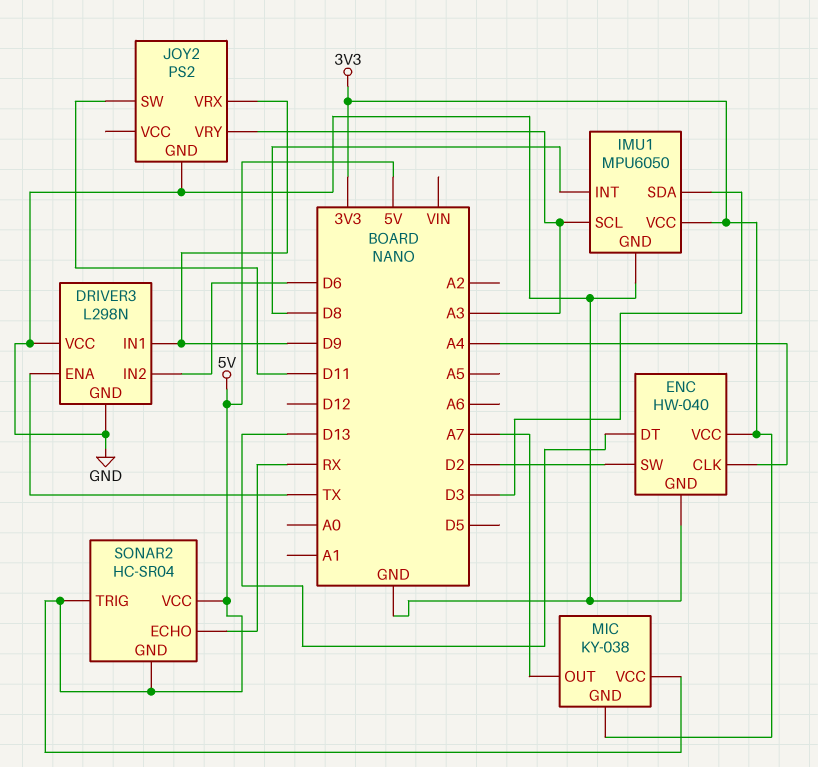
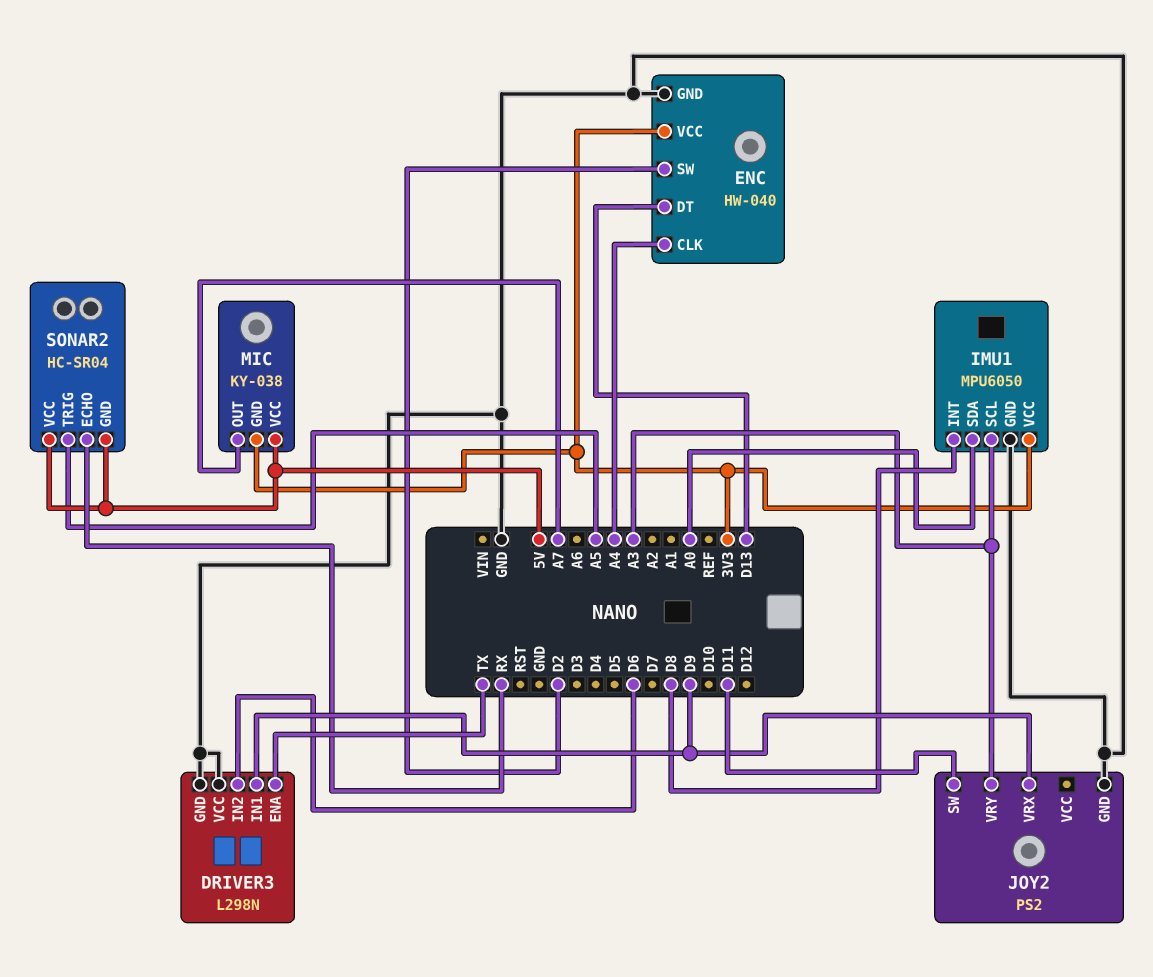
IMU1 pin SDA: D3 -> A0
SONAR2 pin TRIG: 5V -> A5

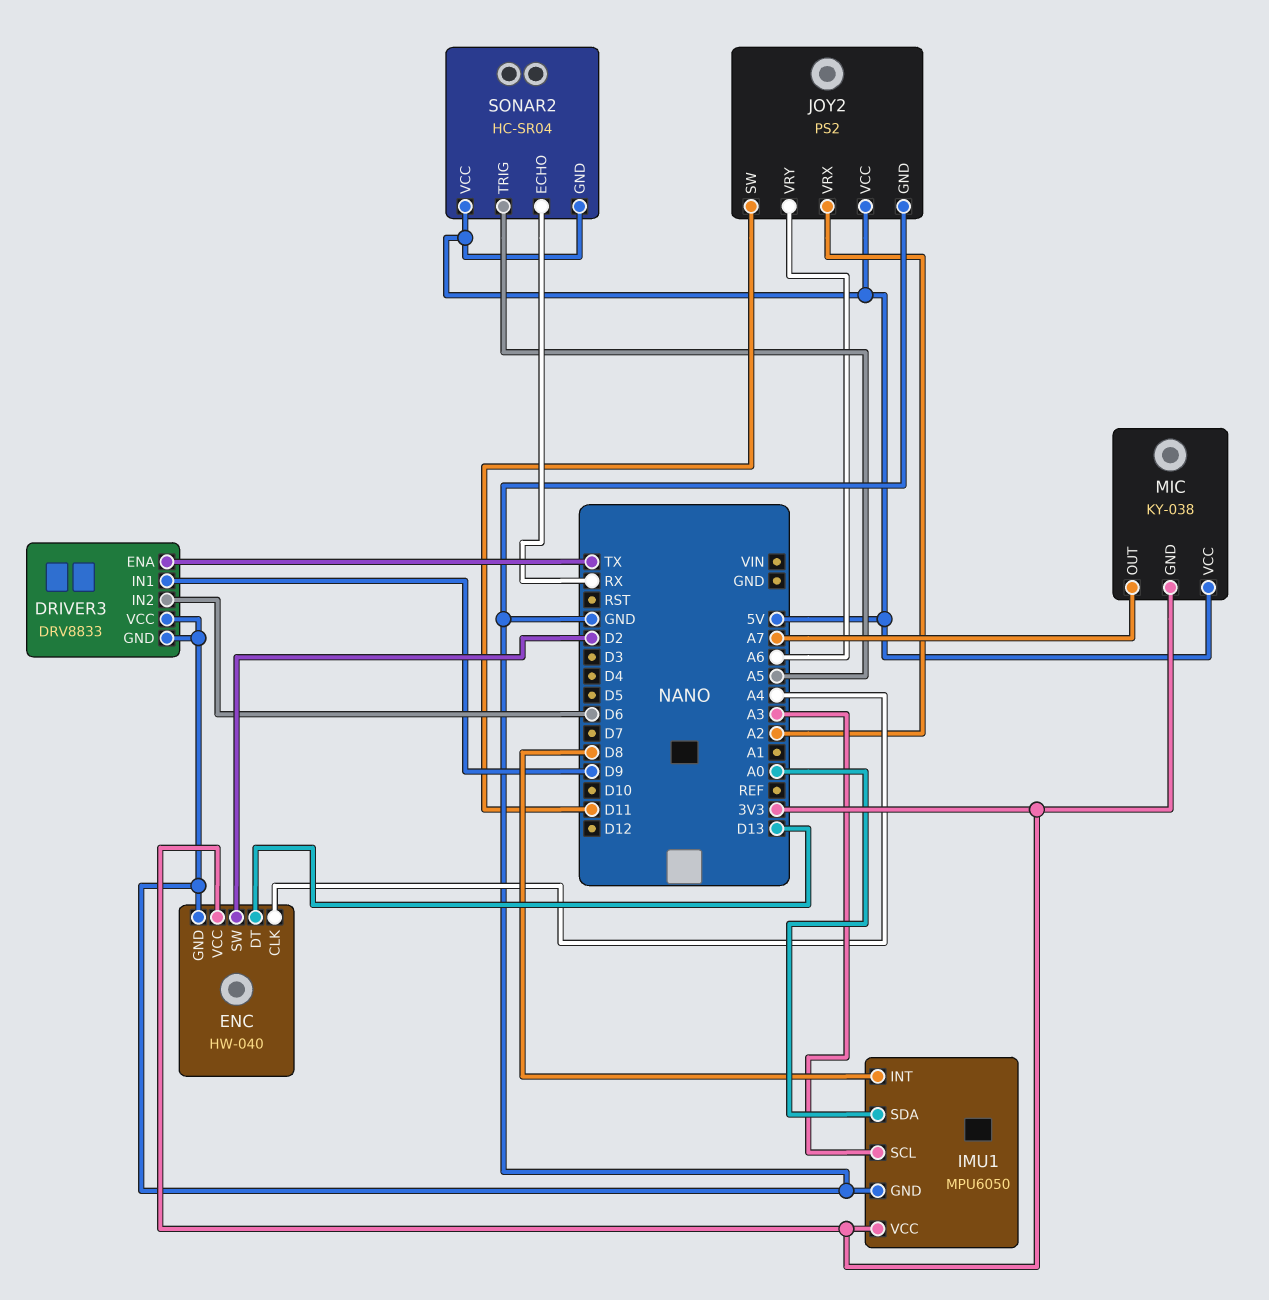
DRIVER3: L298N -> DRV8833
JOY2 pin VCC: none -> 5V
JOY2 pin VRX: D9 -> A2
JOY2 pin VRY: A3 -> A6

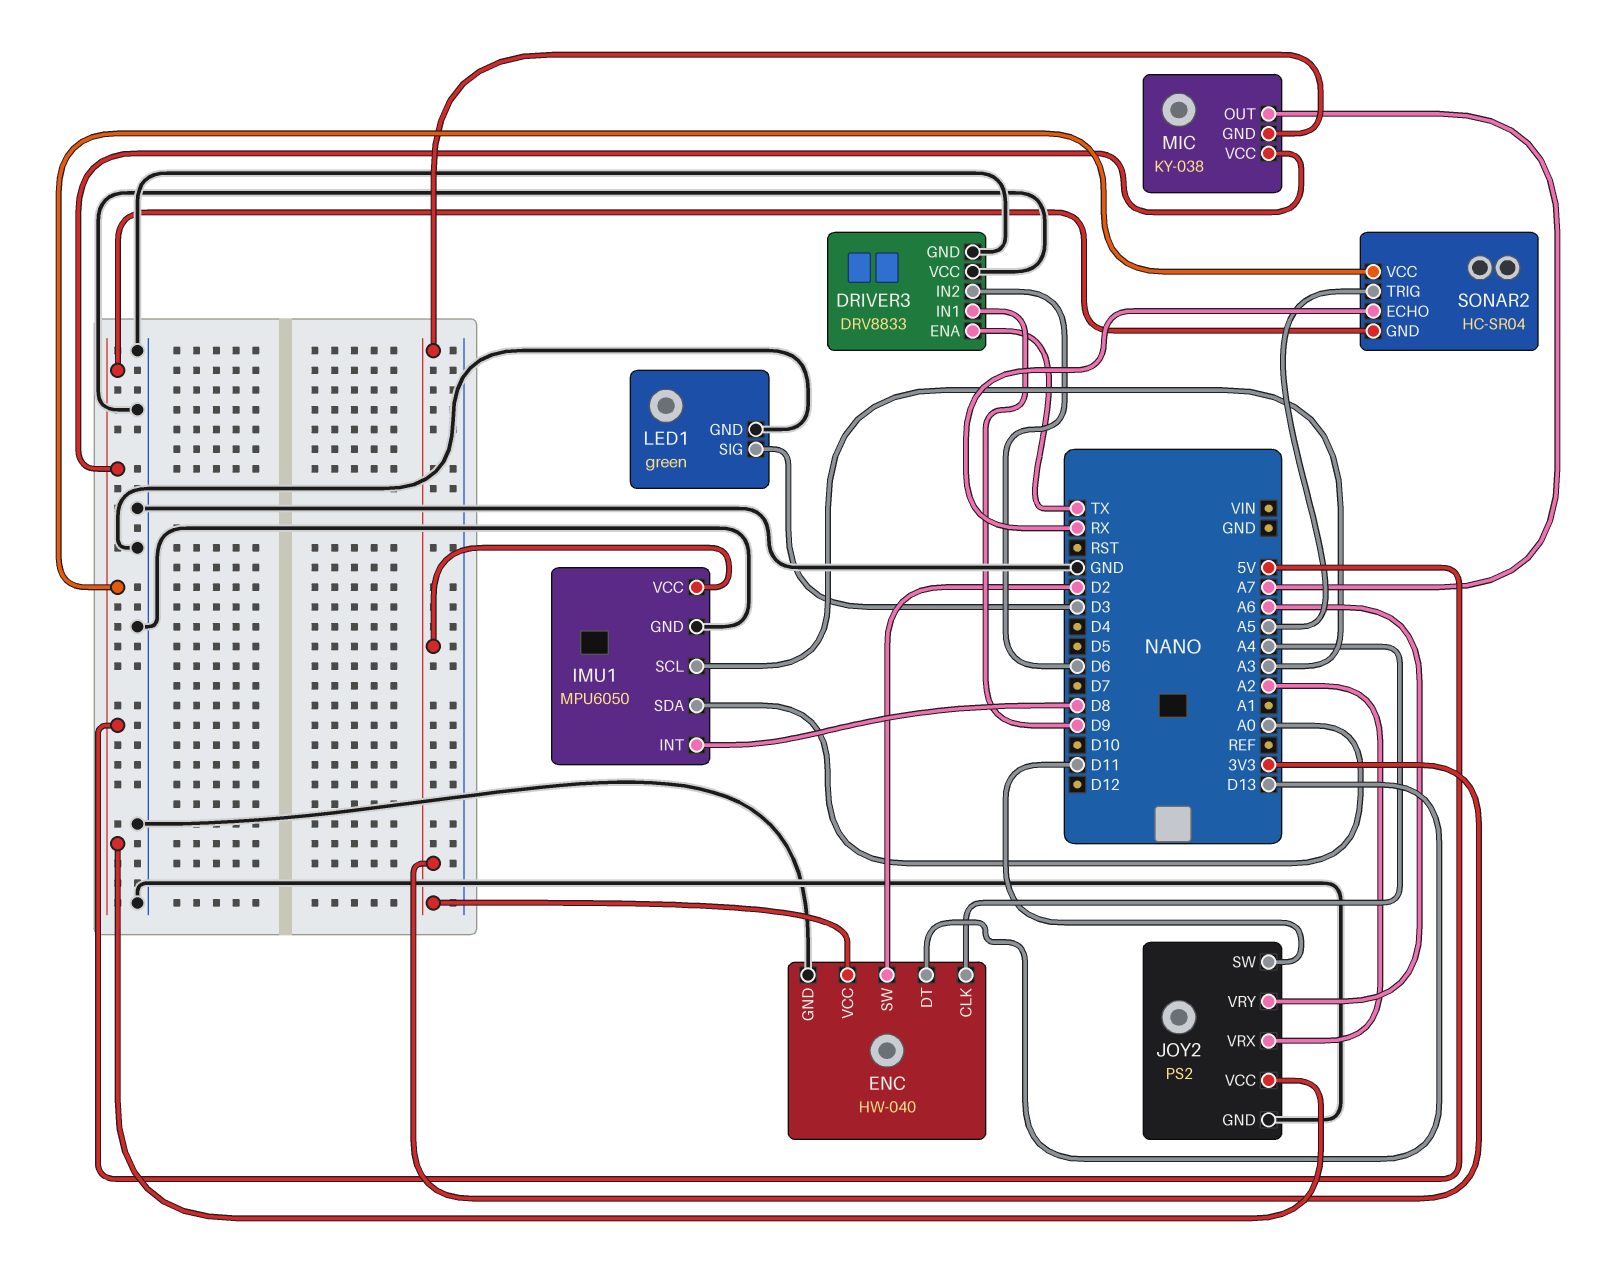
LED1: none -> green
LED1 pin GND: none -> GND
LED1 pin SIG: none -> D3

